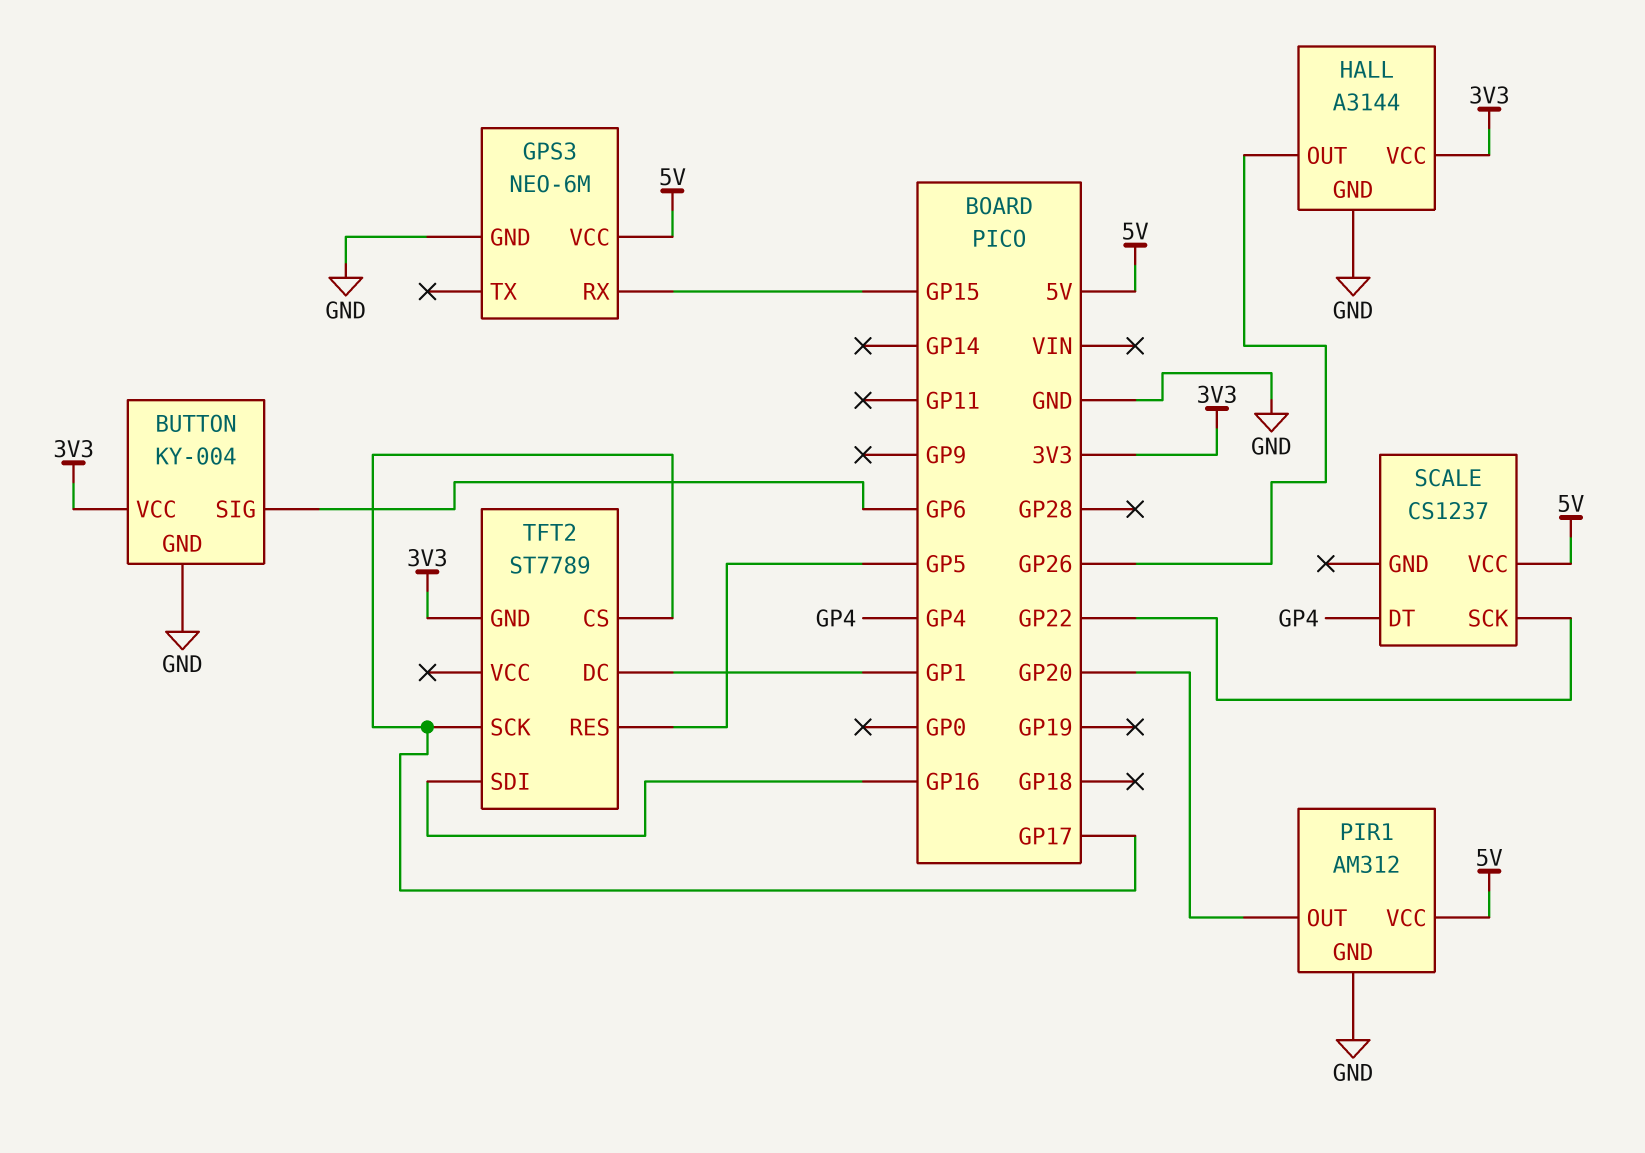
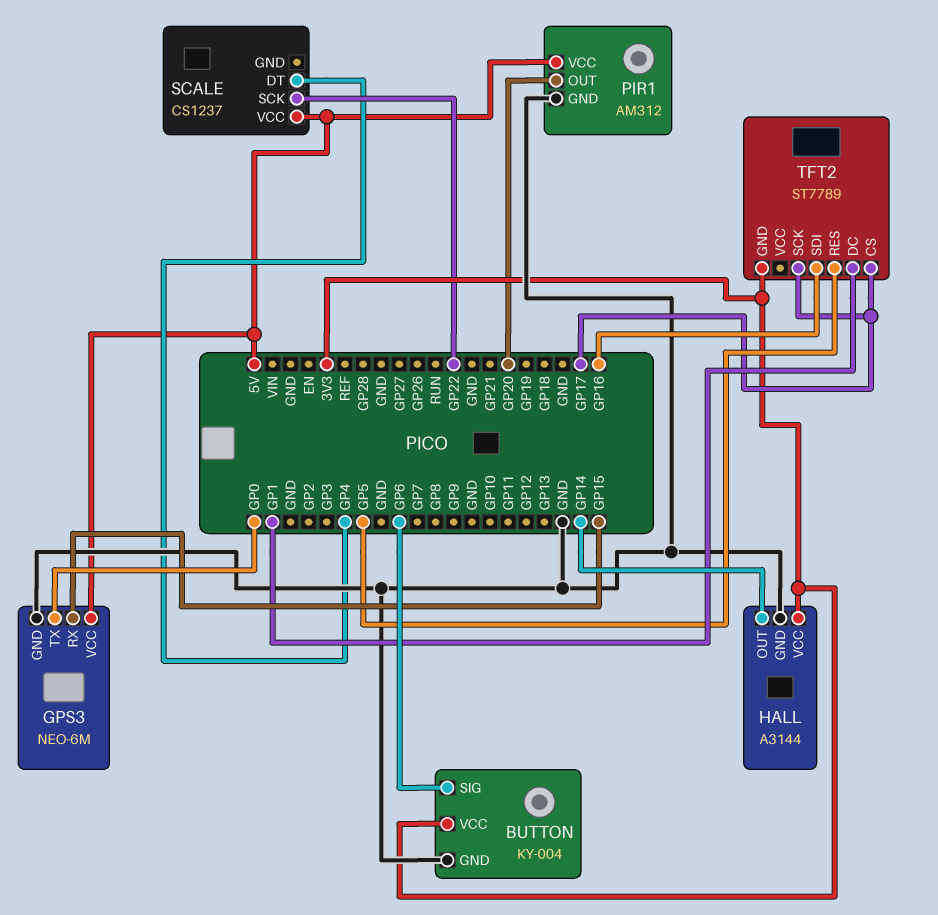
GPS3 pin TX: none -> GP0
HALL pin OUT: GP26 -> GP14

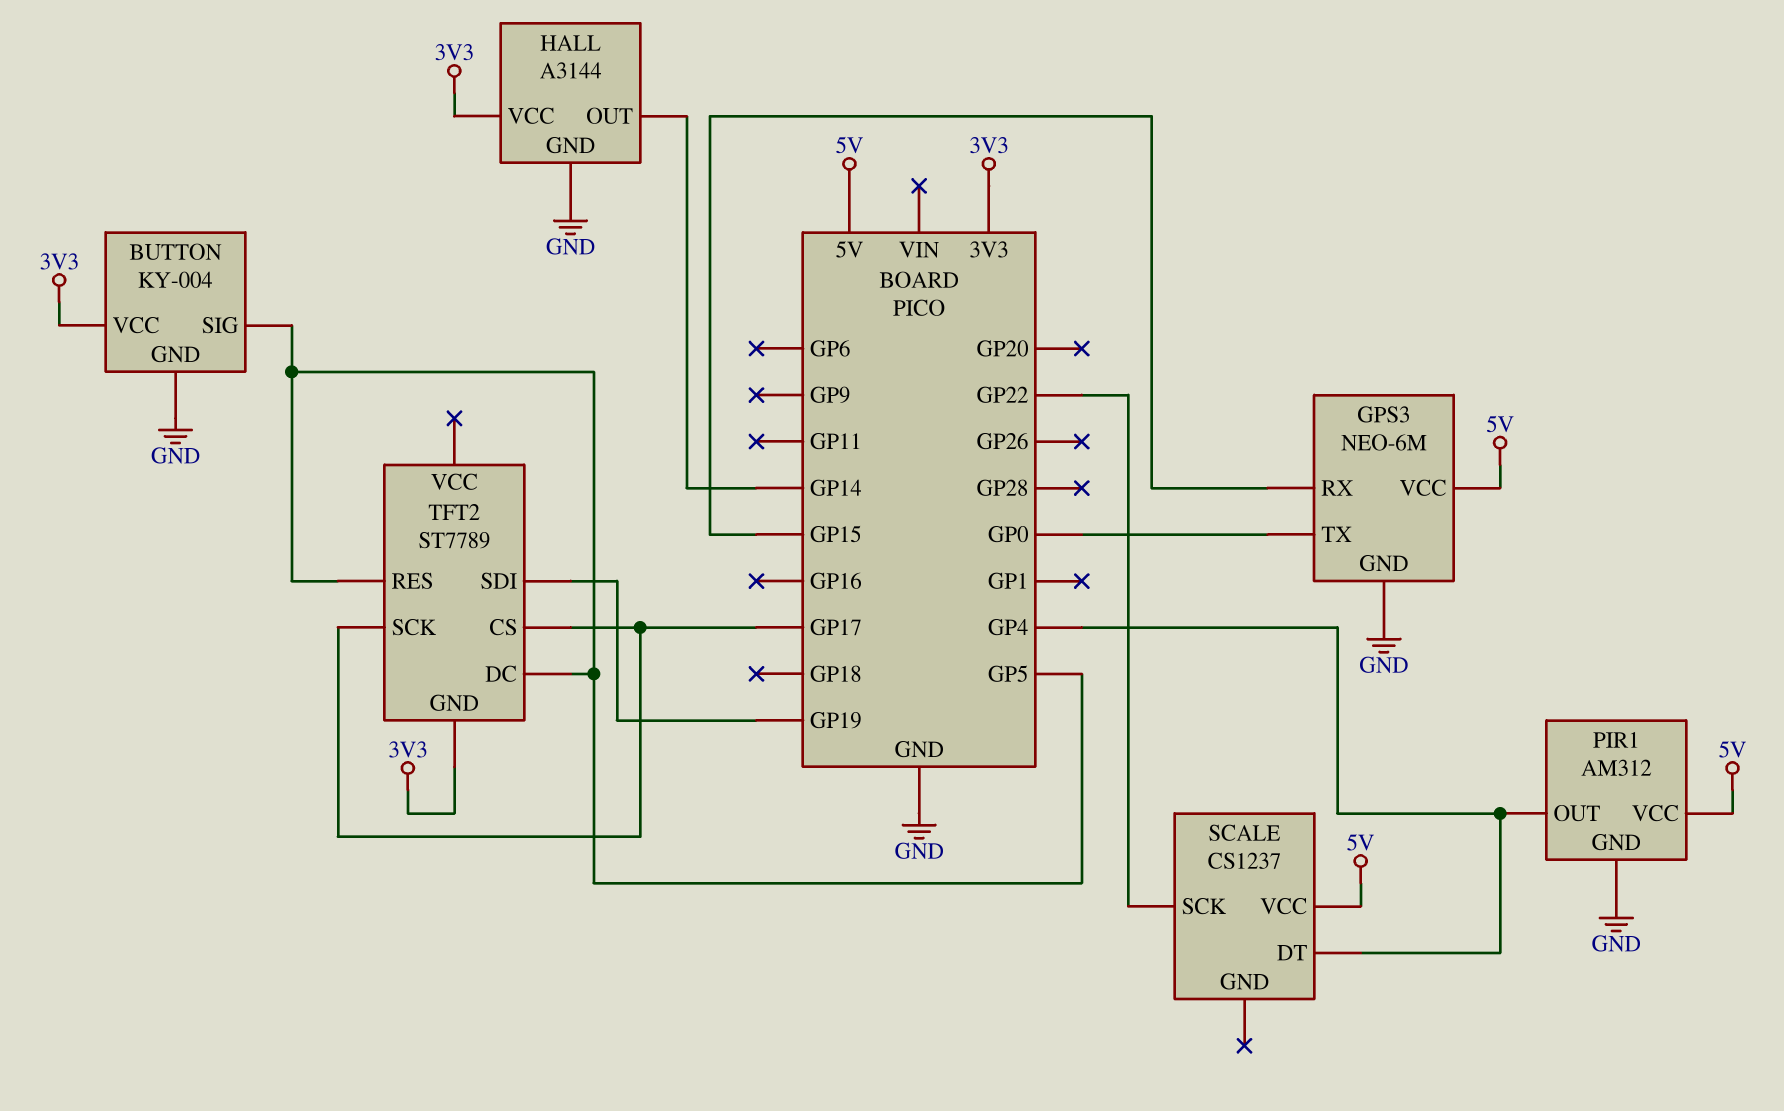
BUTTON pin SIG: GP6 -> GP5
PIR1 pin OUT: GP20 -> GP4
TFT2 pin DC: GP1 -> GP5
TFT2 pin SDI: GP16 -> GP19

